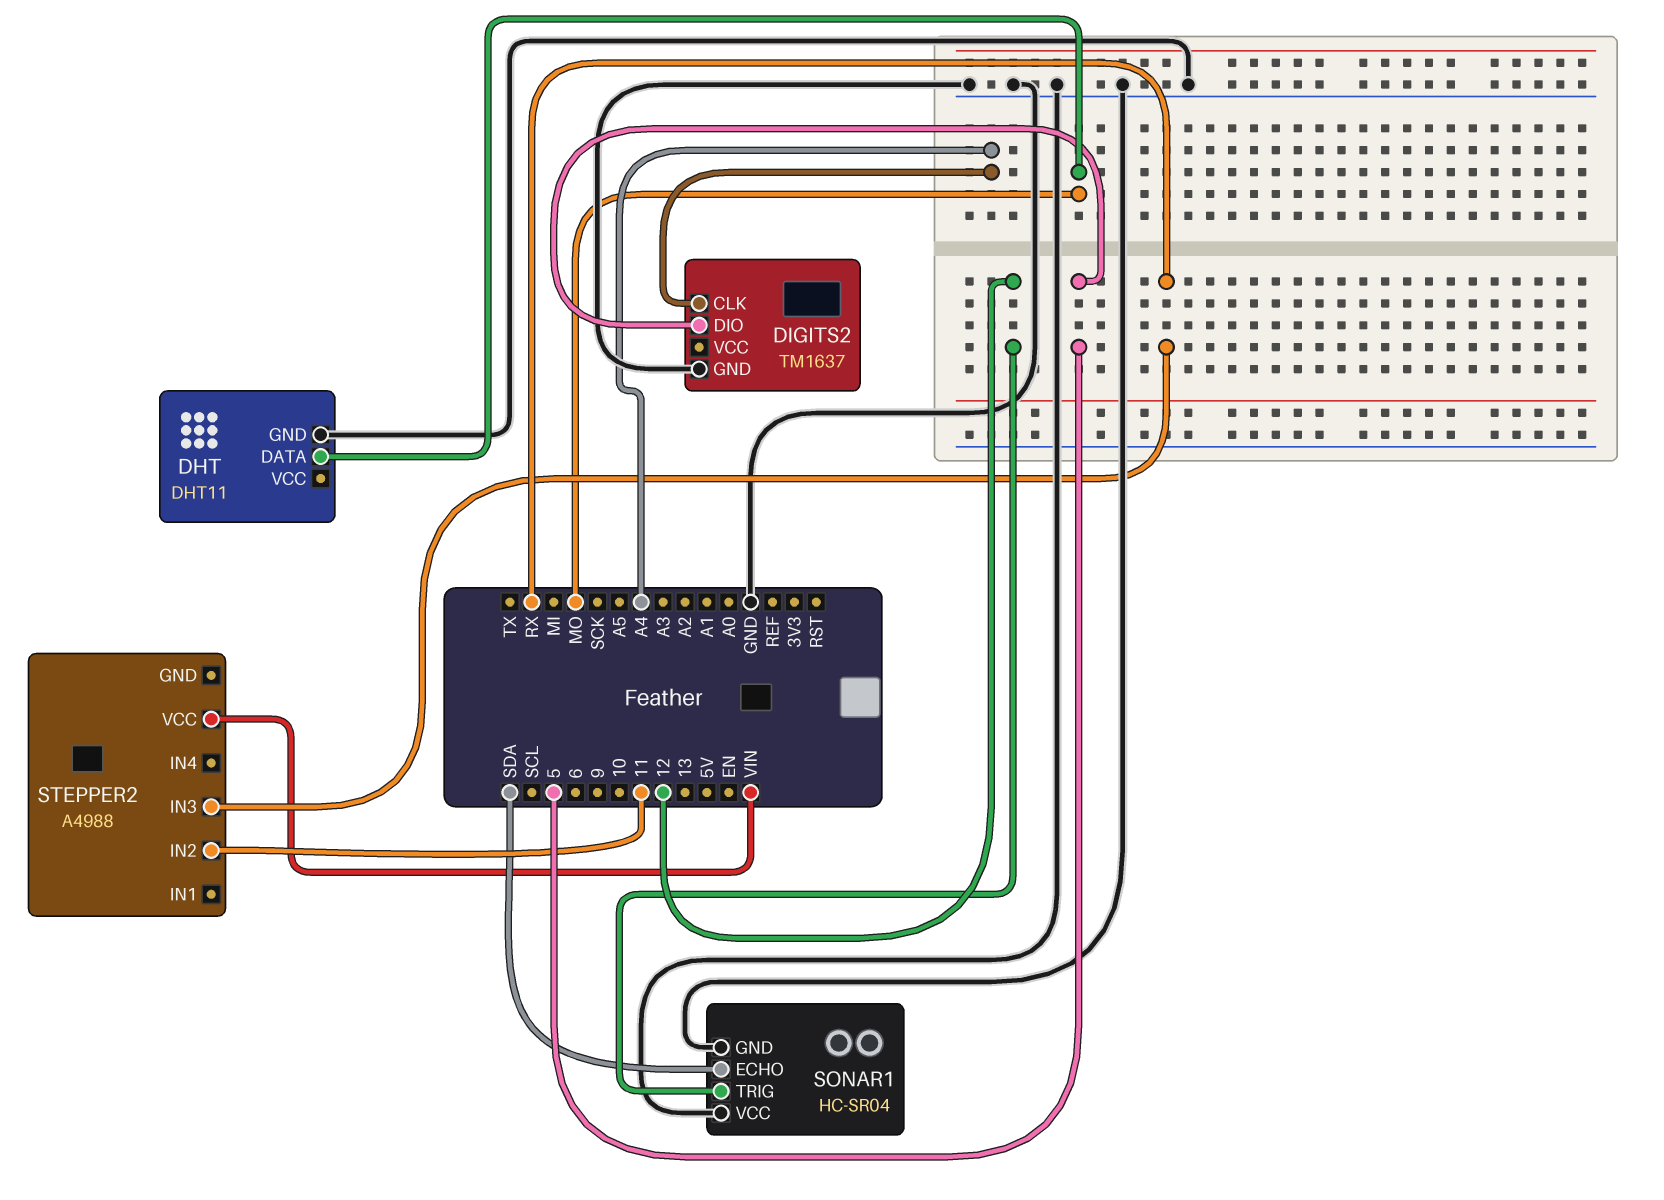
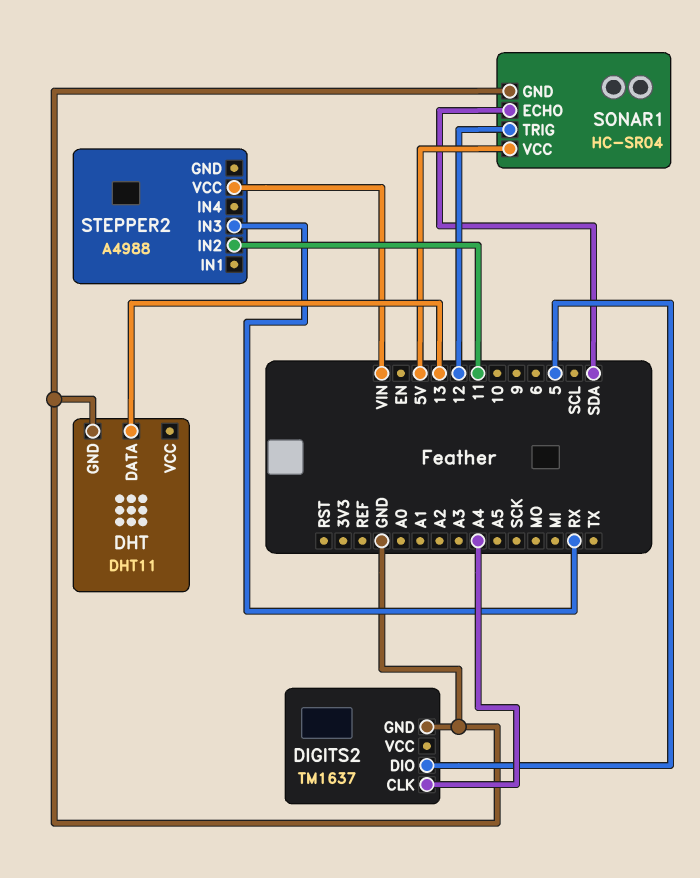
DHT pin DATA: MO -> 13
SONAR1 pin VCC: GND -> 5V

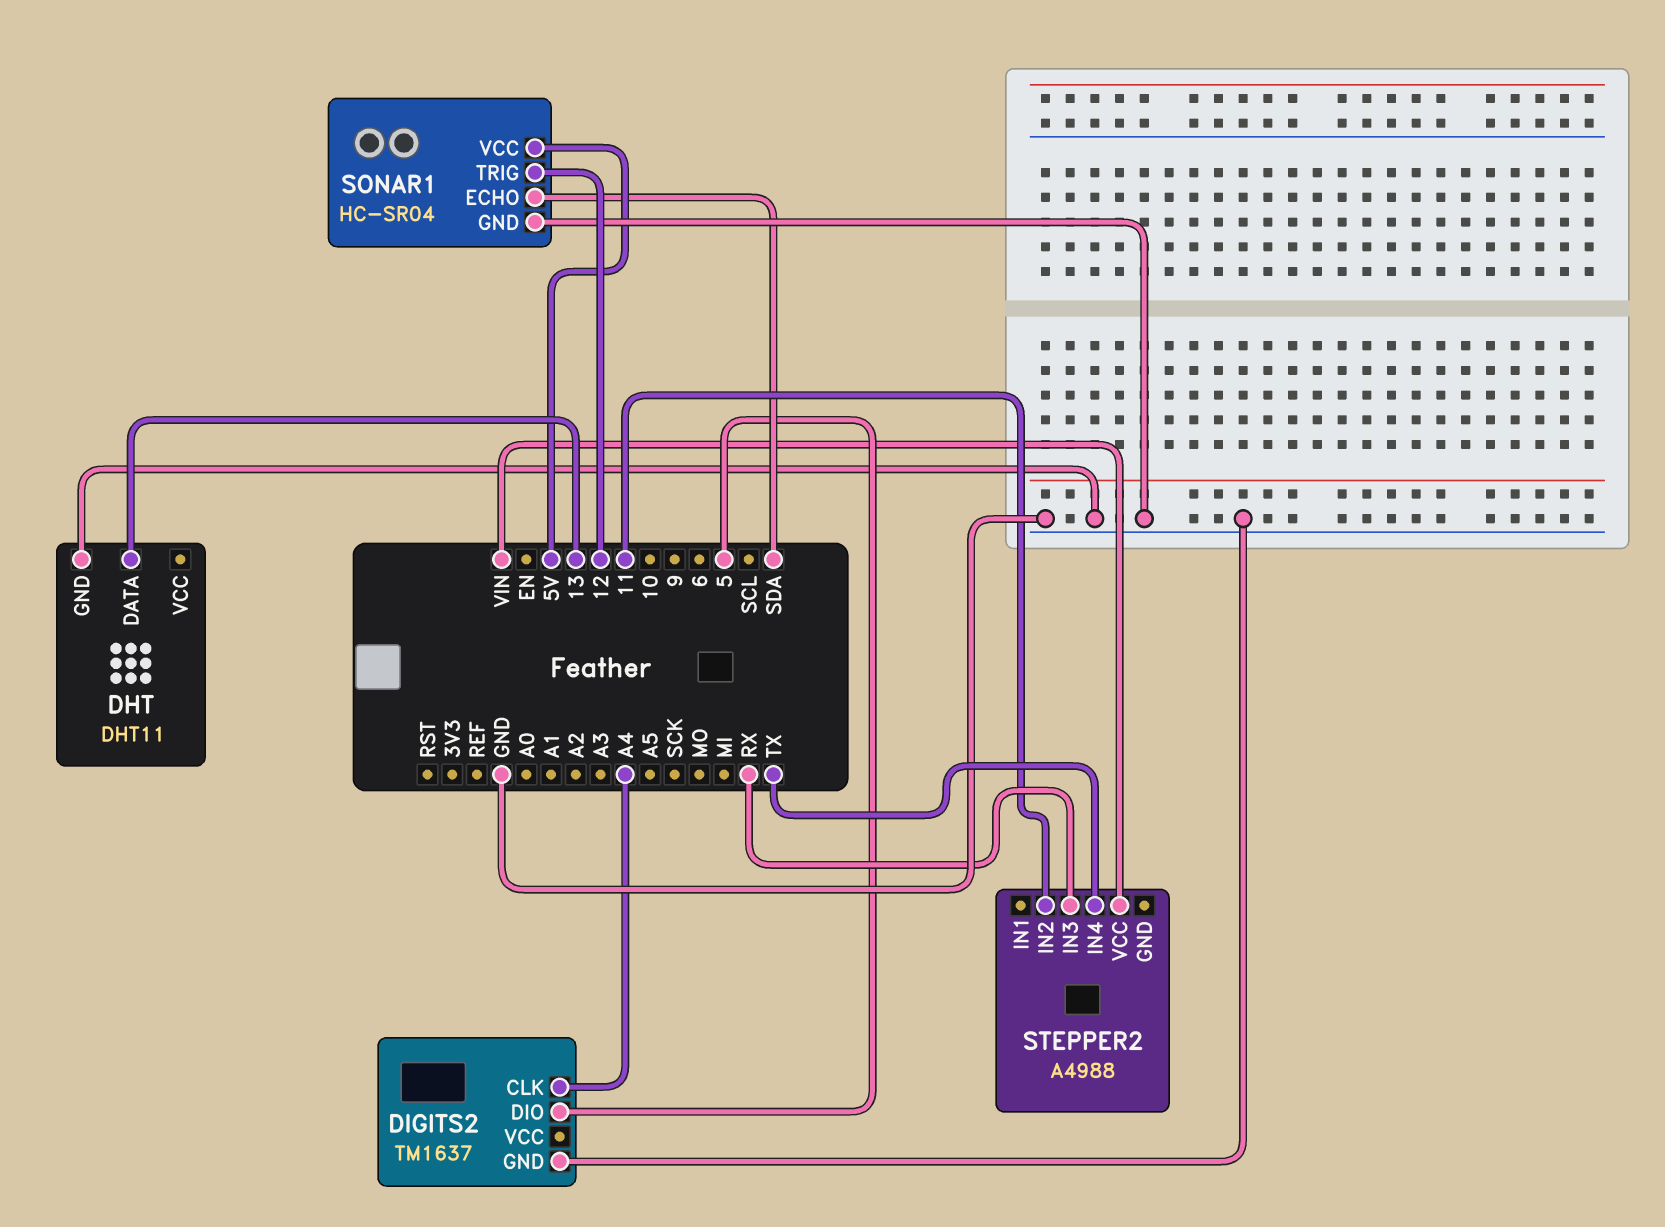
STEPPER2 pin IN4: none -> TX

